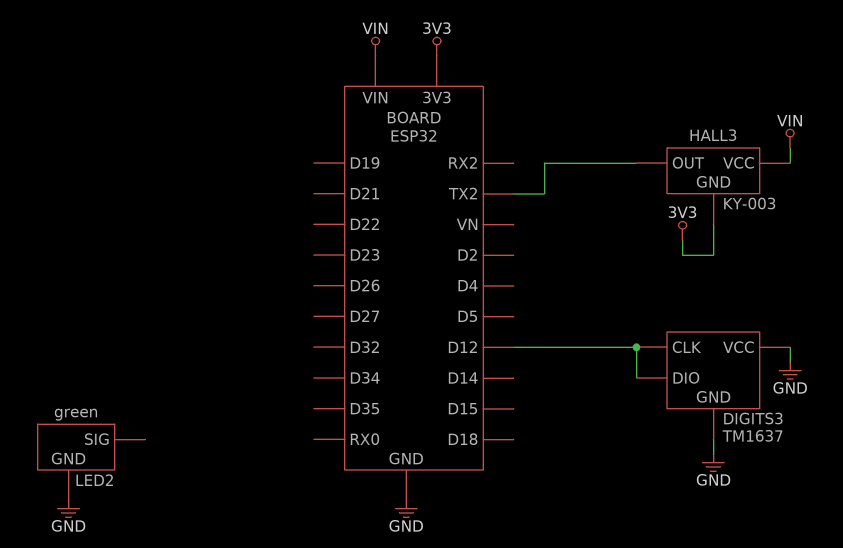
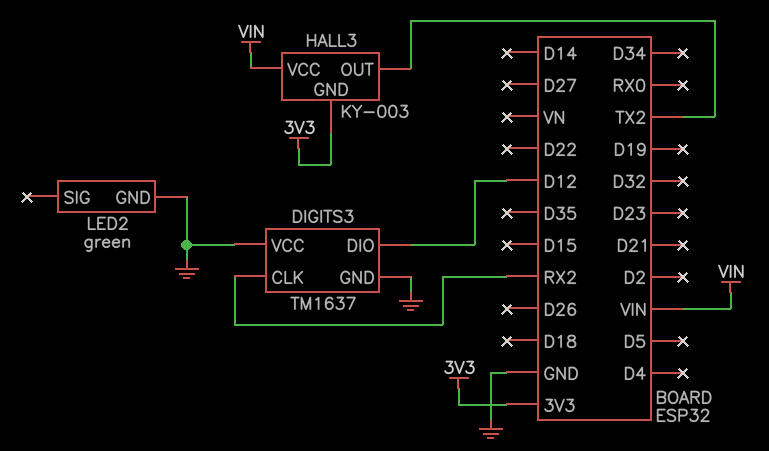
DIGITS3 pin CLK: D12 -> RX2

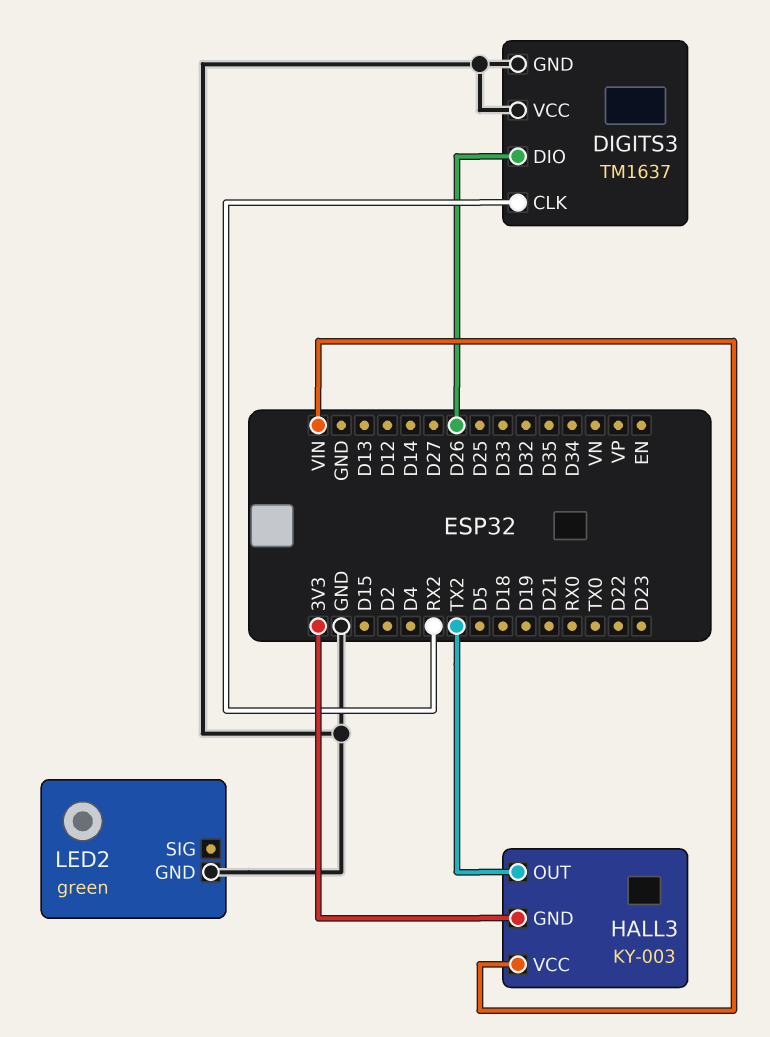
DIGITS3 pin DIO: D12 -> D26

